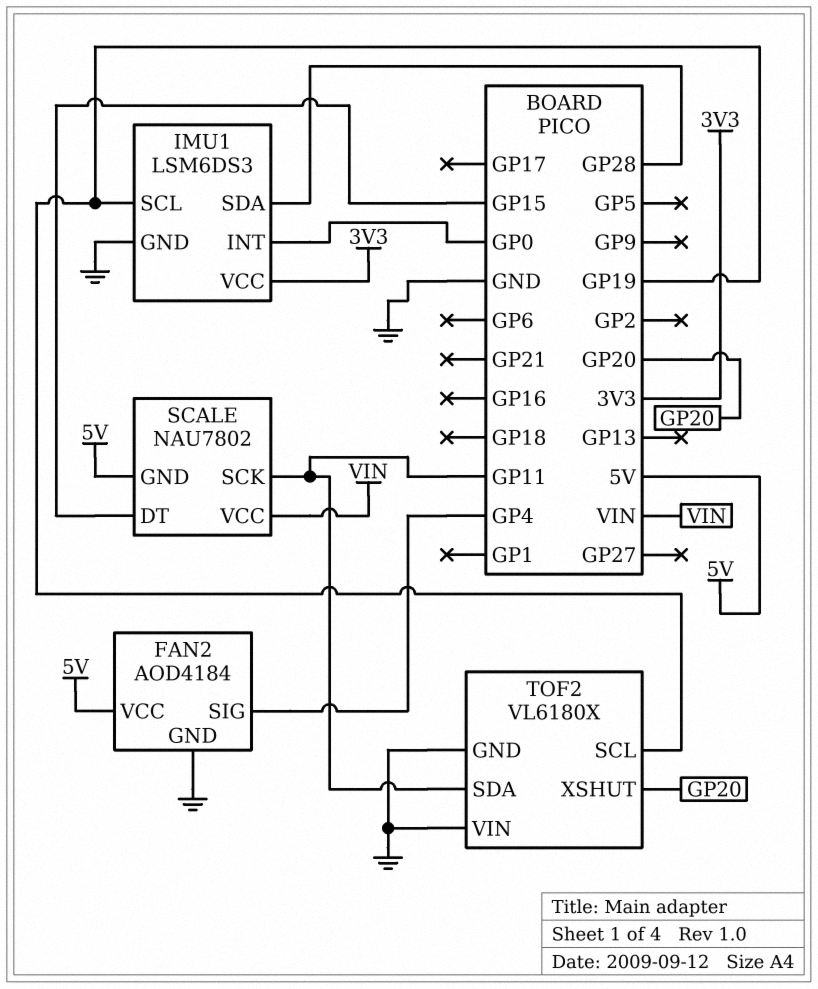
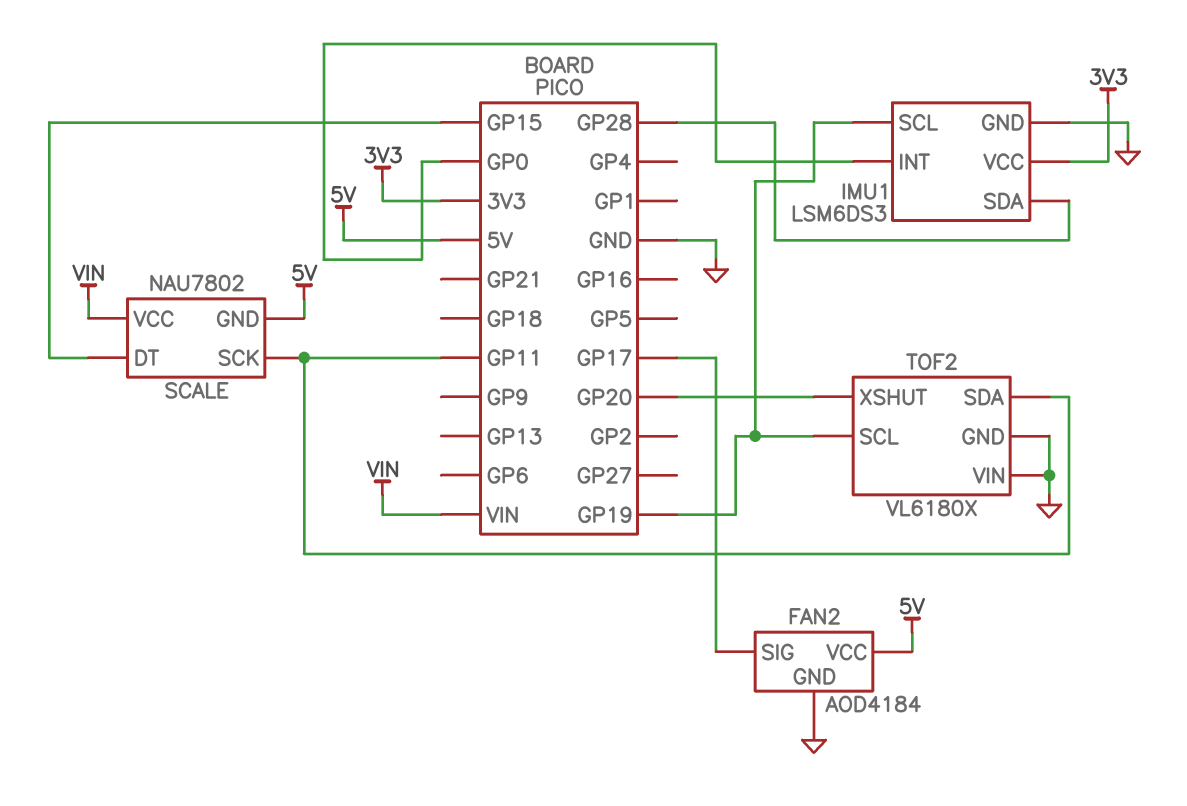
FAN2 pin SIG: GP4 -> GP17

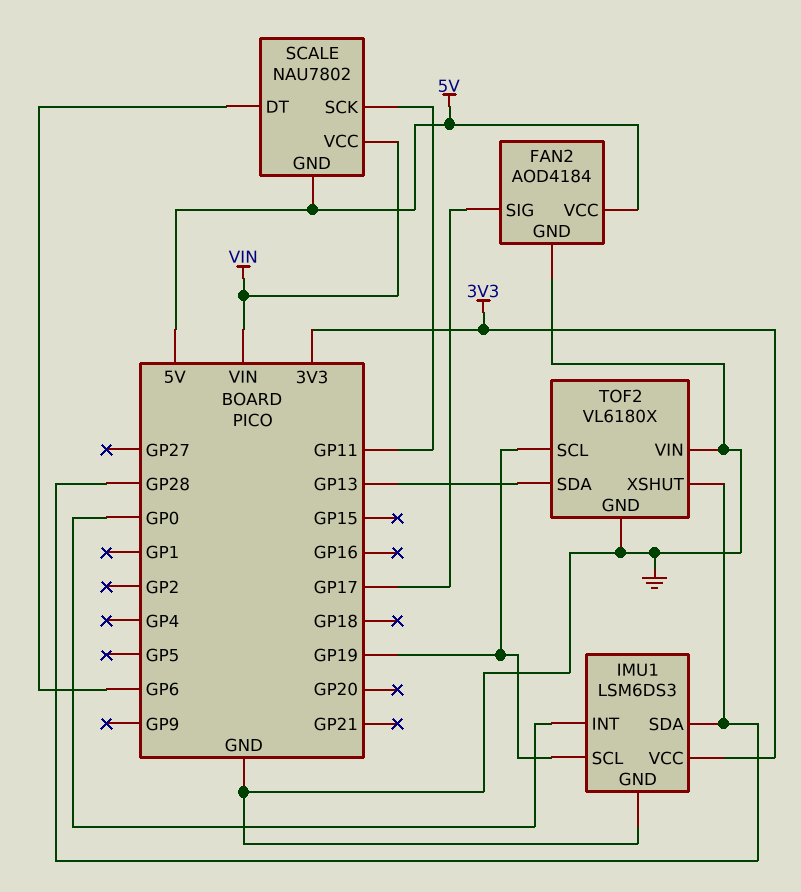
SCALE pin DT: GP15 -> GP6
TOF2 pin SDA: GP11 -> GP13
TOF2 pin XSHUT: GP20 -> GP28

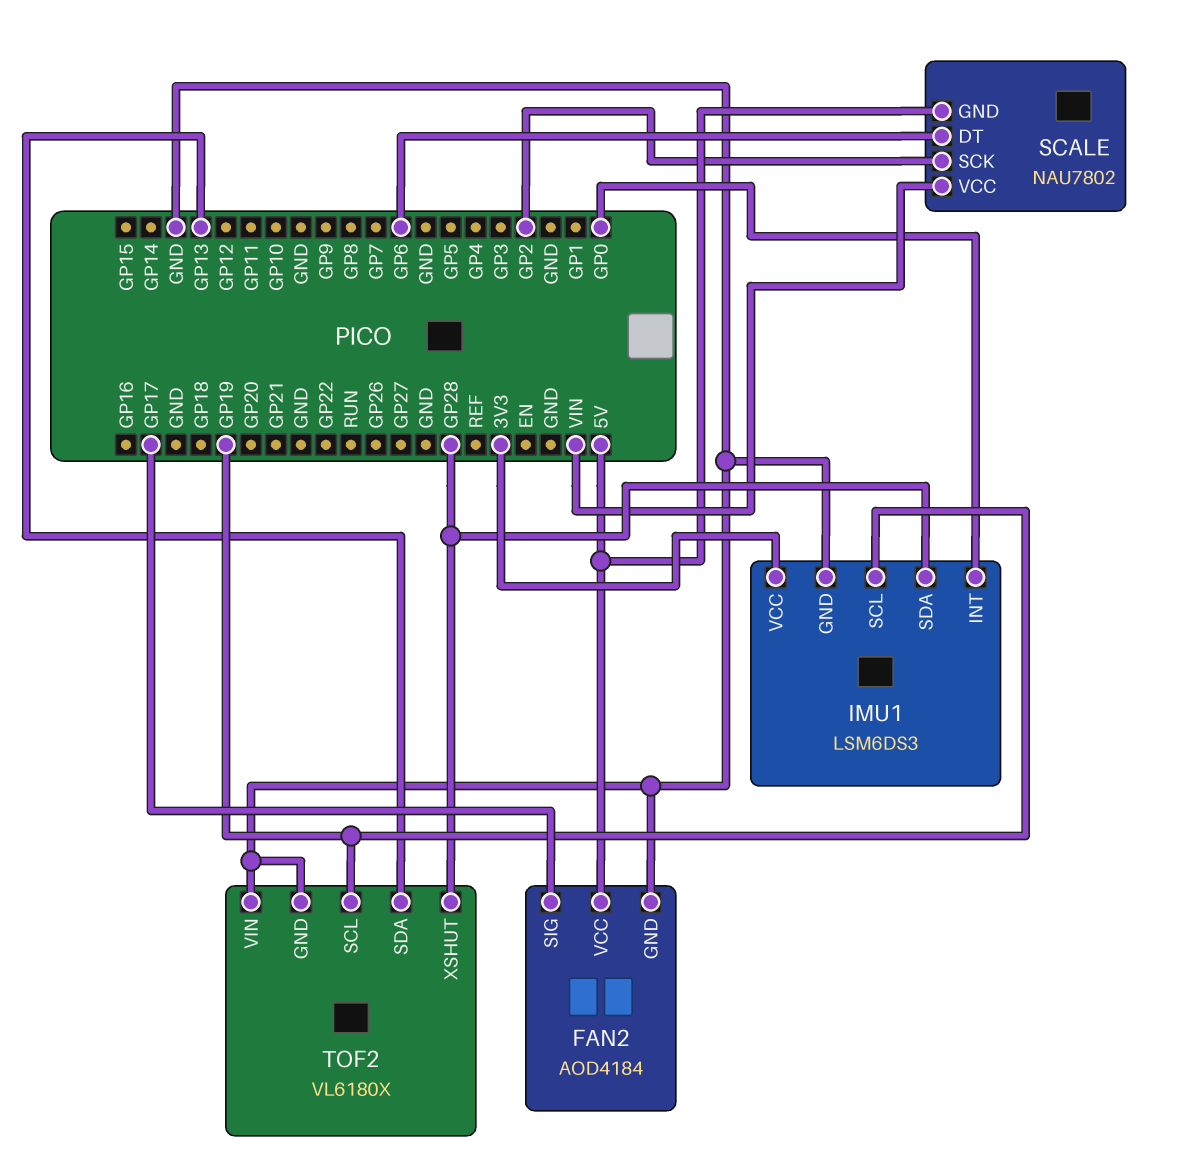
SCALE pin SCK: GP11 -> GP2

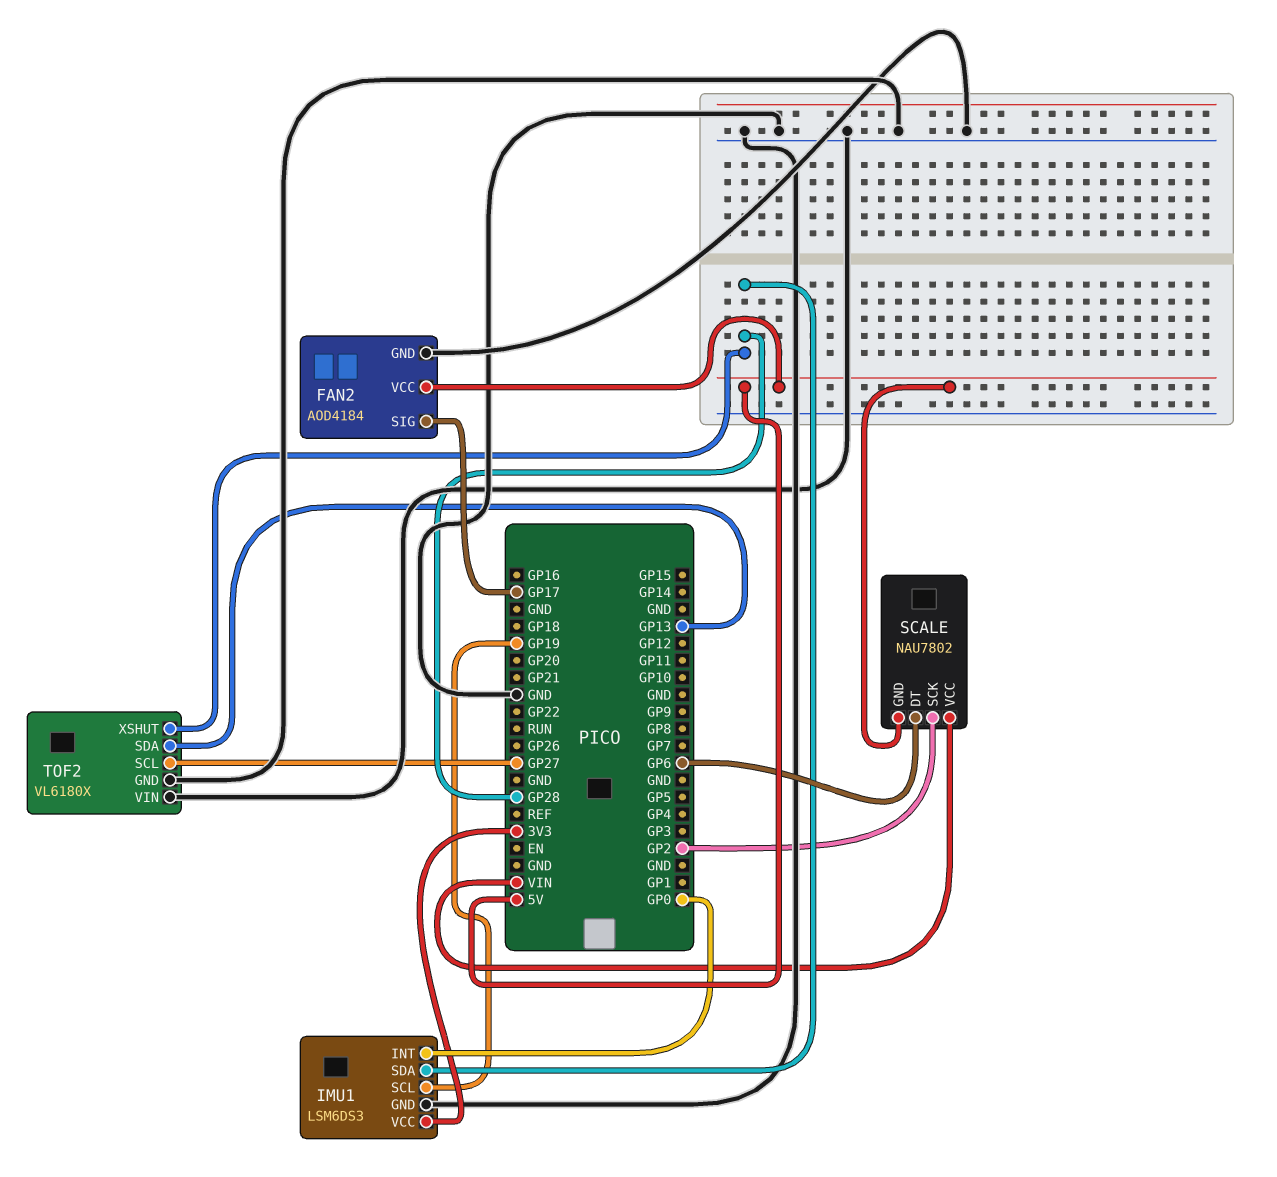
TOF2 pin SCL: GP19 -> GP27

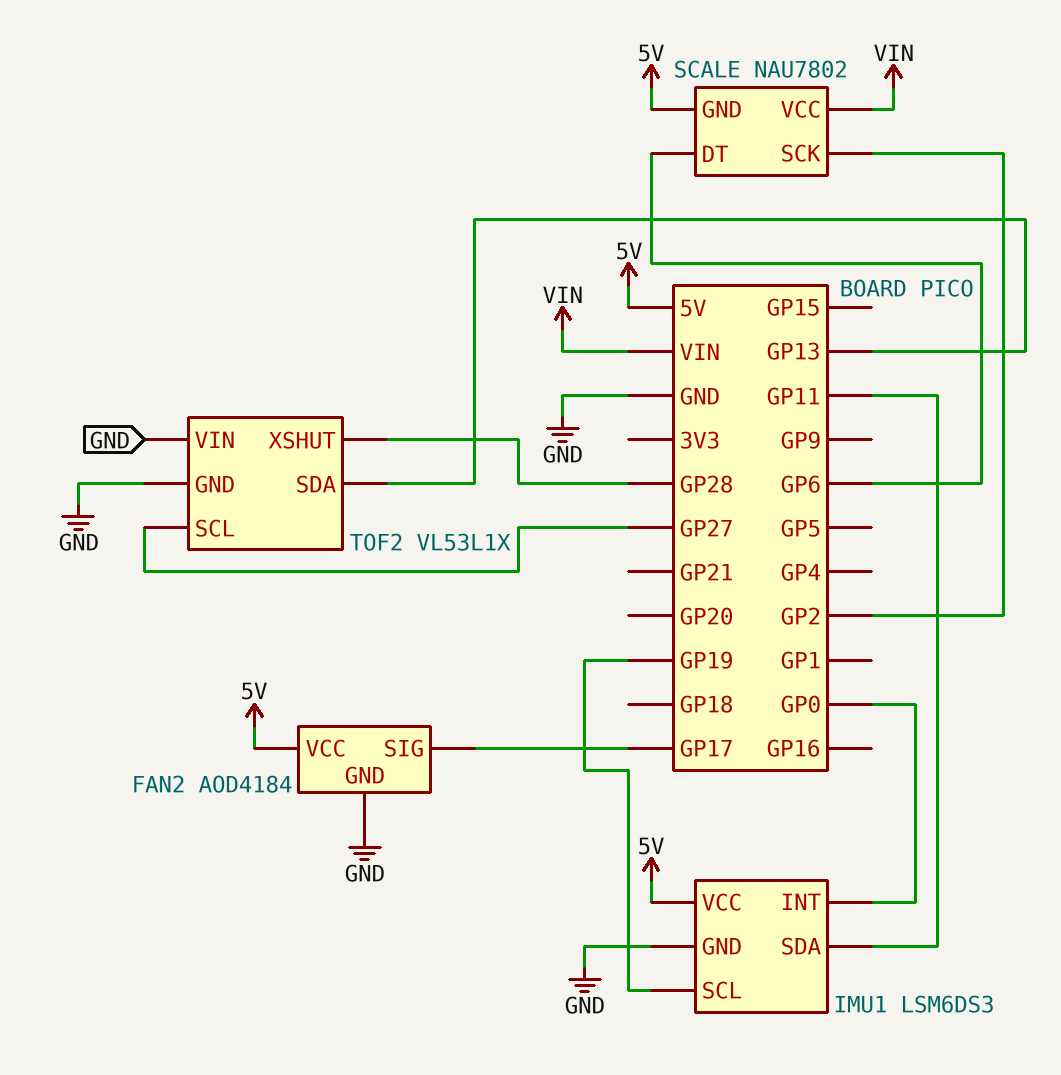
IMU1 pin SDA: GP28 -> GP11
IMU1 pin VCC: 3V3 -> 5V
TOF2: VL6180X -> VL53L1X

